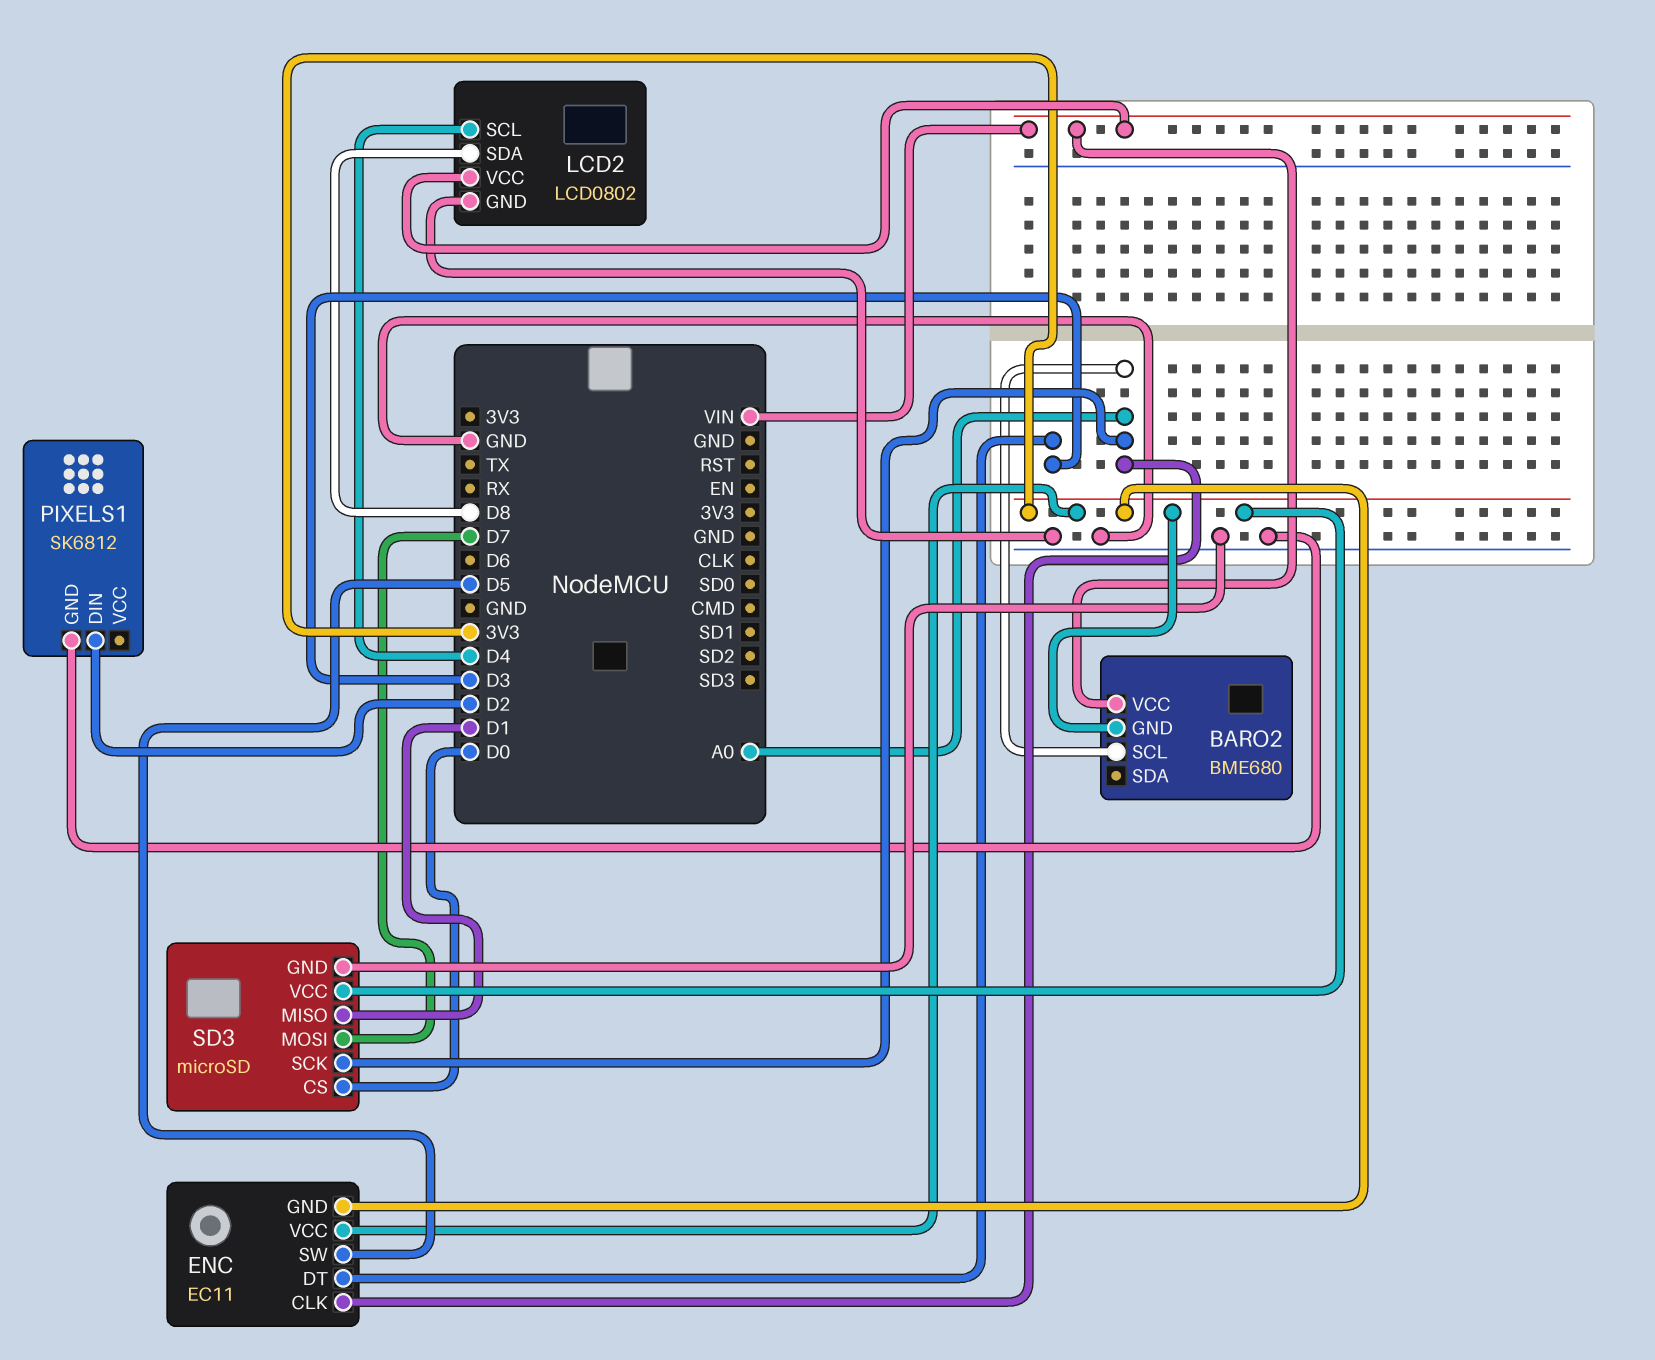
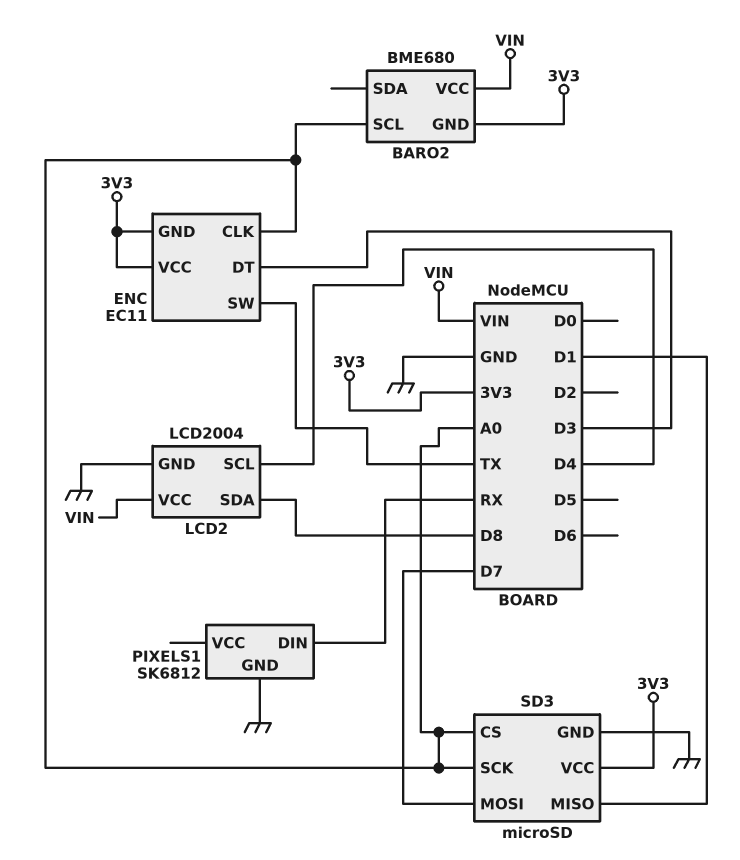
ENC pin SW: D5 -> TX
LCD2: LCD0802 -> LCD2004
PIXELS1 pin DIN: D2 -> RX
SD3 pin CS: D0 -> A0

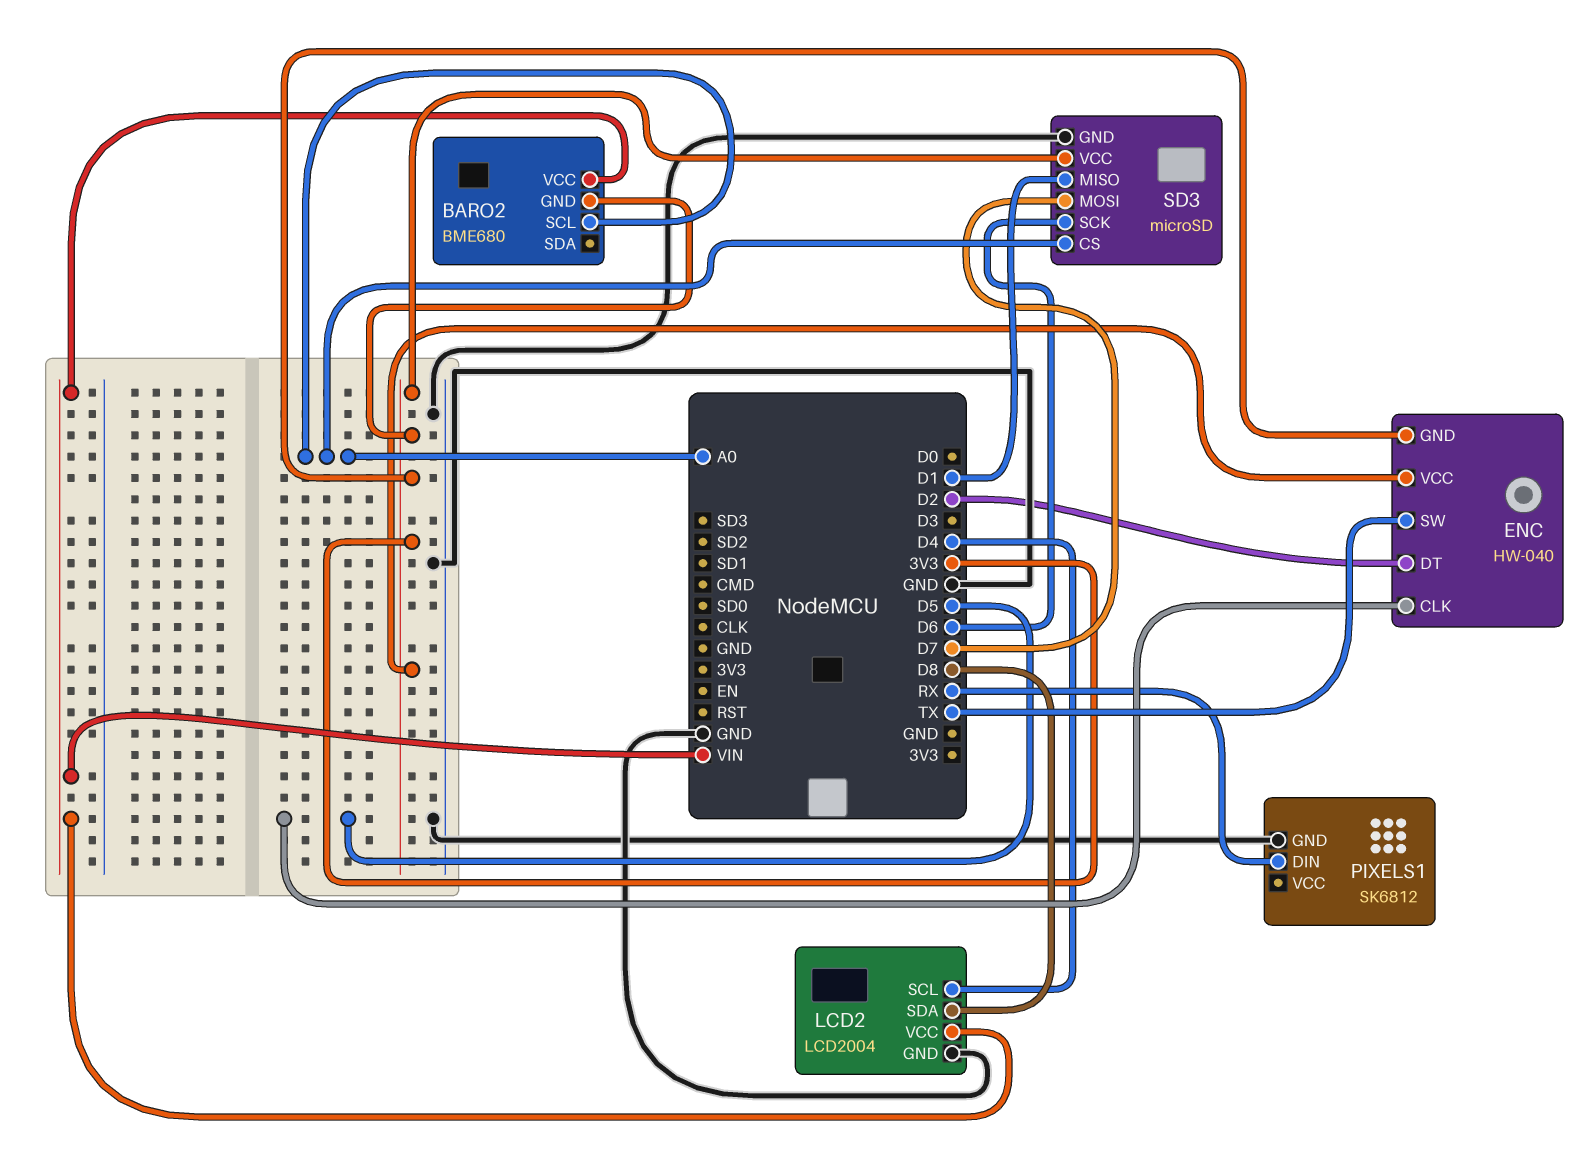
ENC: EC11 -> HW-040
ENC pin CLK: A0 -> D5
ENC pin DT: D3 -> D2
SD3 pin SCK: A0 -> D6

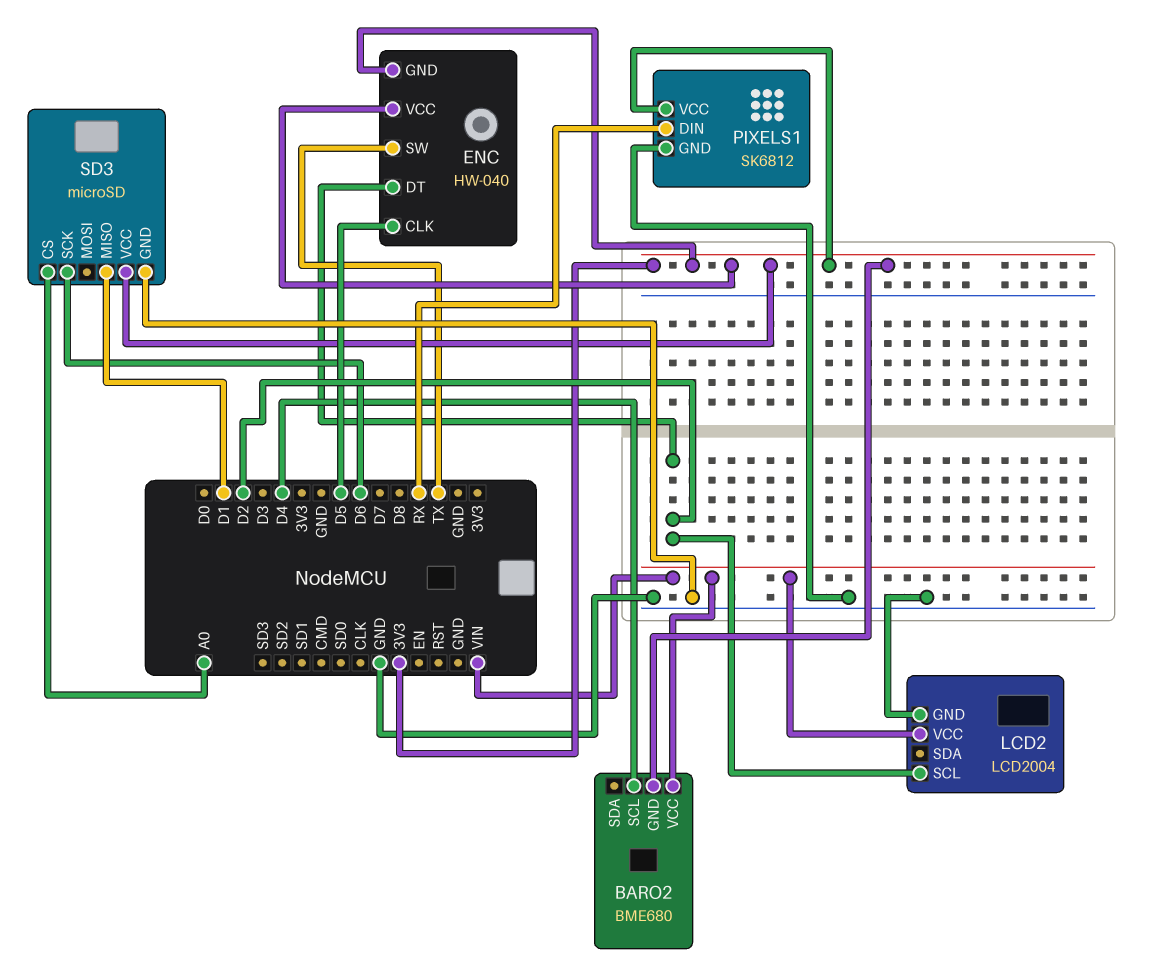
BARO2 pin SCL: A0 -> D4
LCD2 pin SCL: D4 -> D2
LCD2 pin SDA: D8 -> none
PIXELS1 pin VCC: none -> 3V3
SD3 pin MOSI: D7 -> none

